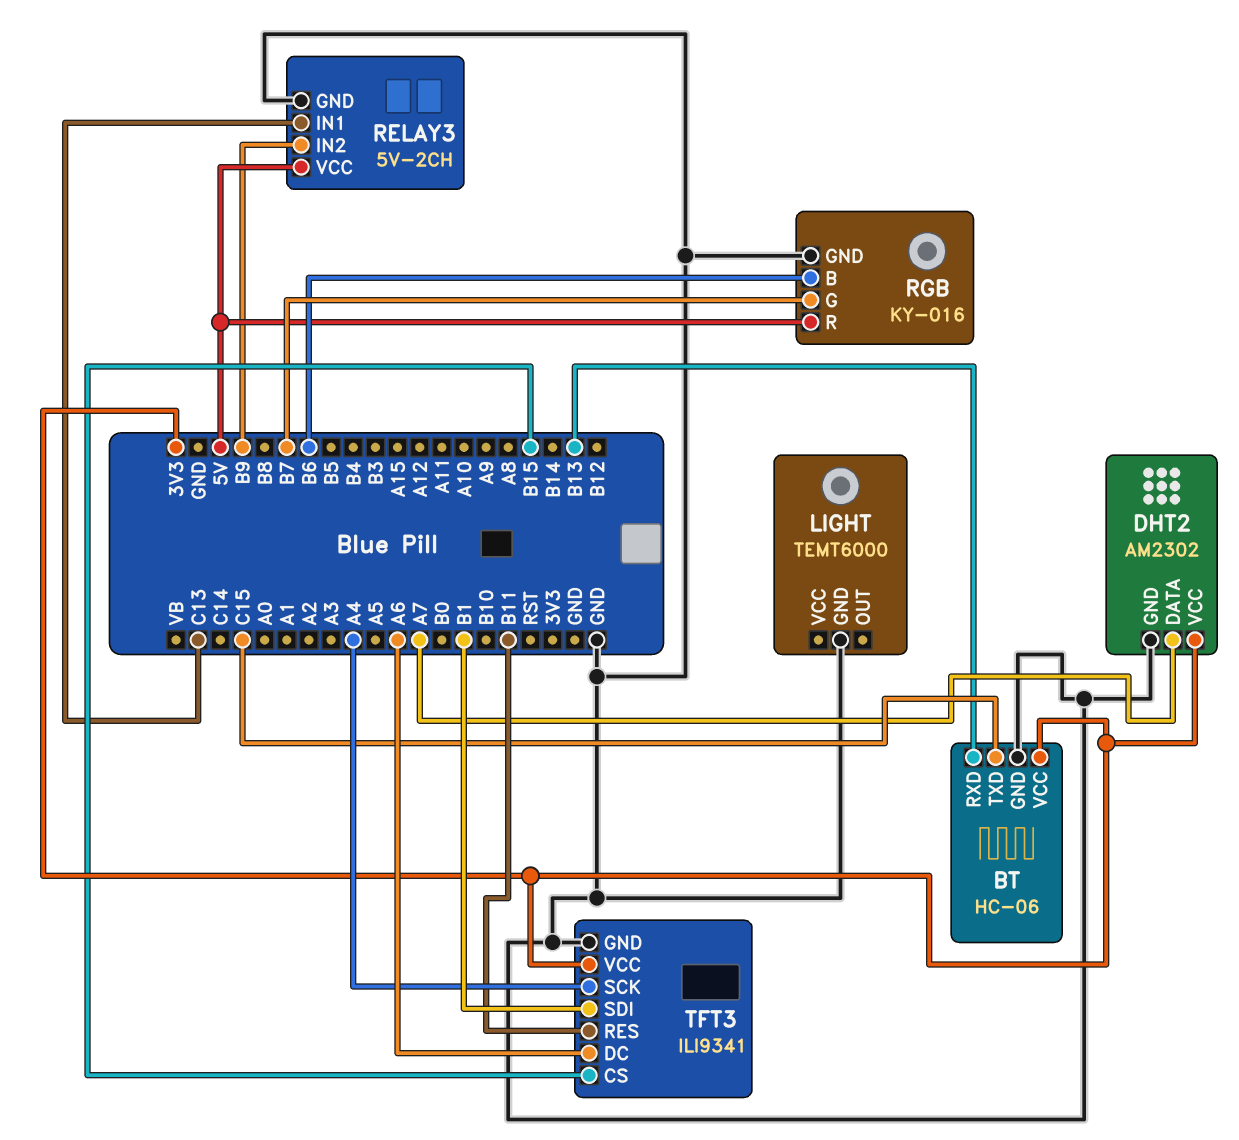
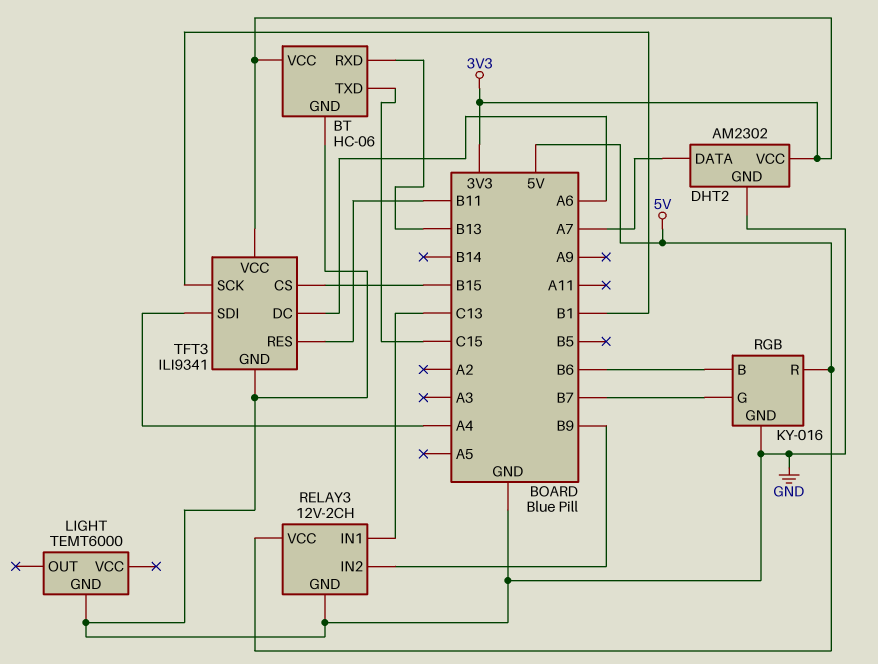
RELAY3: 5V-2CH -> 12V-2CH
TFT3 pin SCK: A4 -> B1
TFT3 pin SDI: B1 -> A4

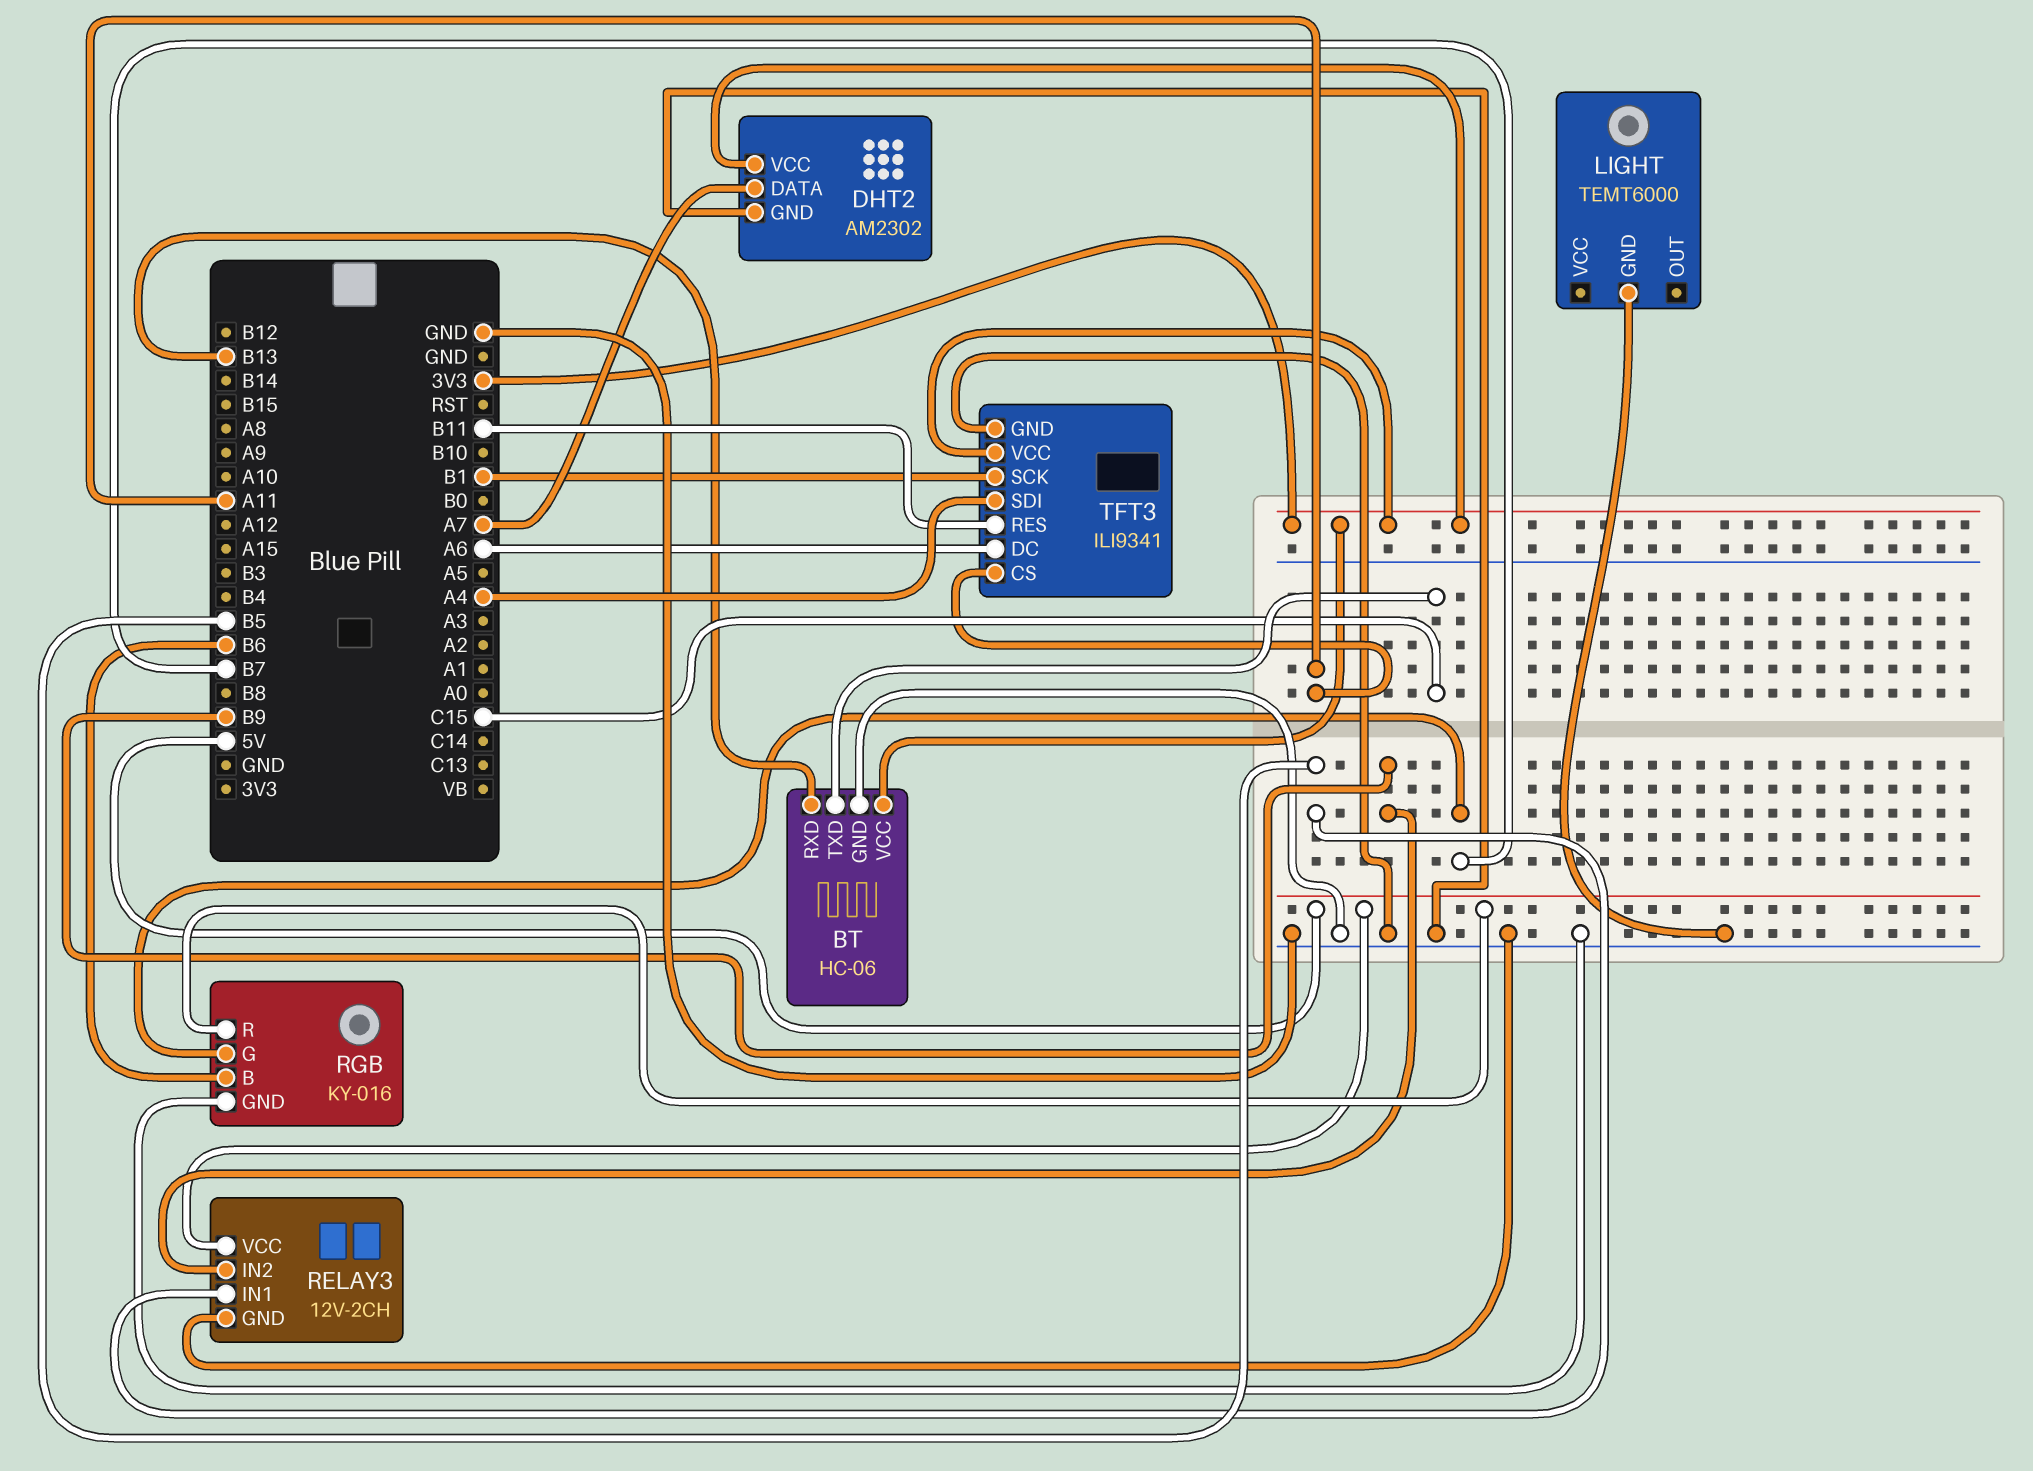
RELAY3 pin IN1: C13 -> B5
TFT3 pin CS: B15 -> A11

